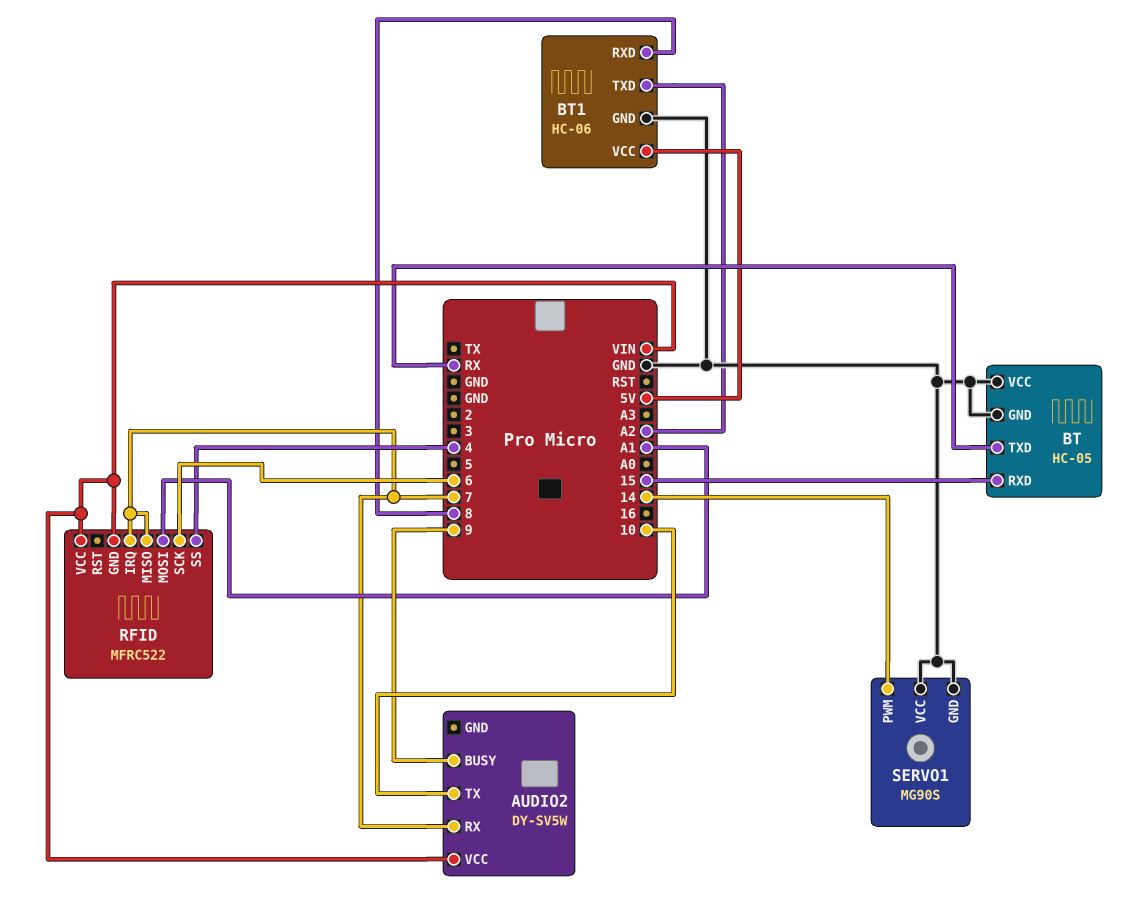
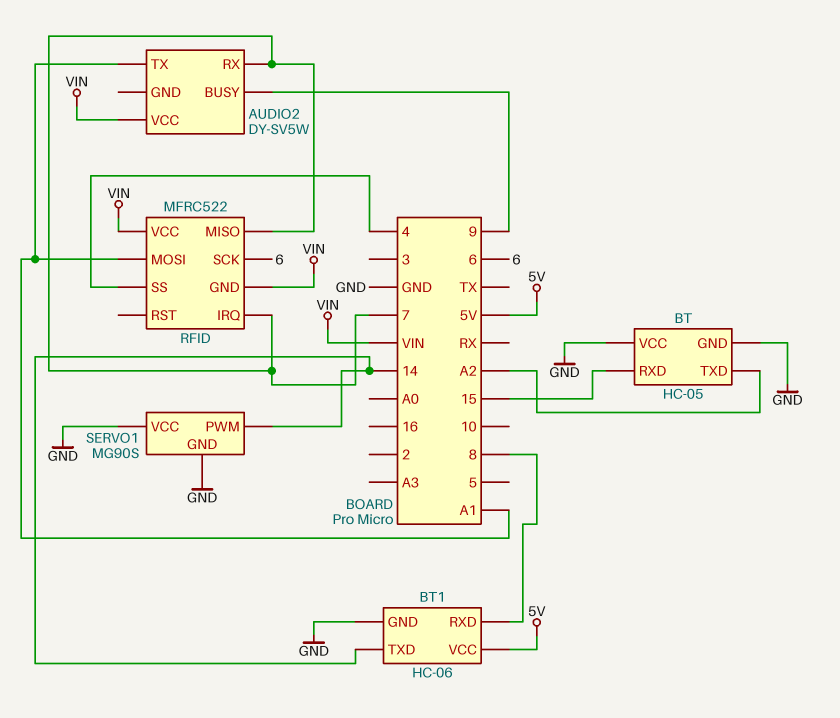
AUDIO2 pin TX: 10 -> A1
BT pin TXD: RX -> A2
BT1 pin TXD: A2 -> 14

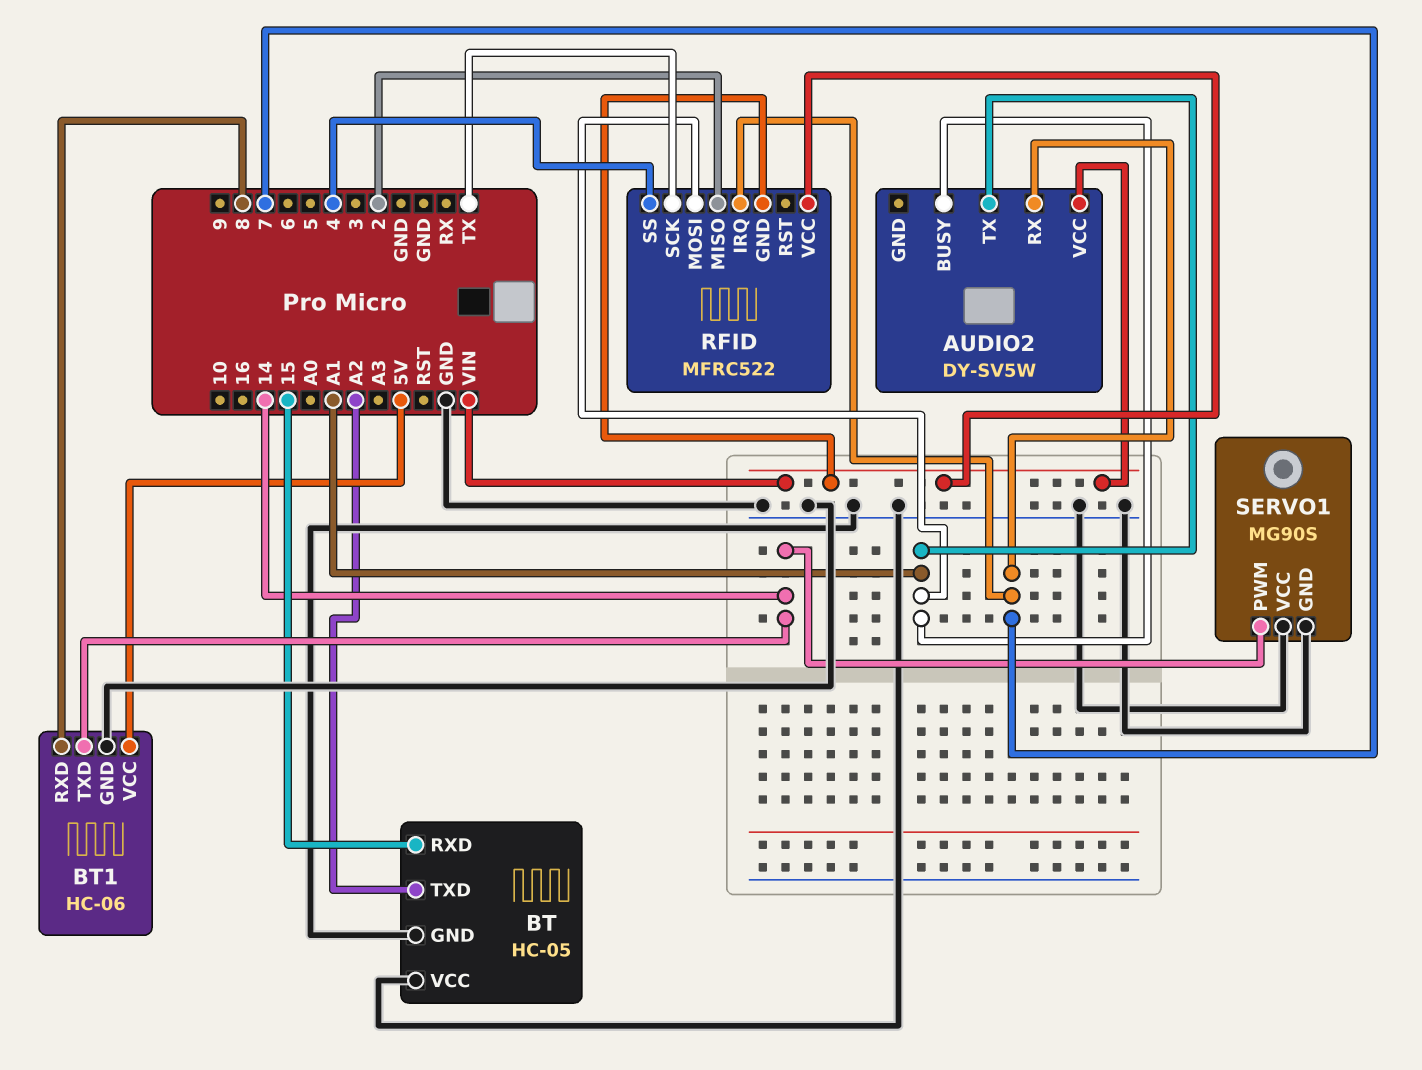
AUDIO2 pin BUSY: 9 -> A1
RFID pin MISO: 7 -> 2
RFID pin SCK: 6 -> TX

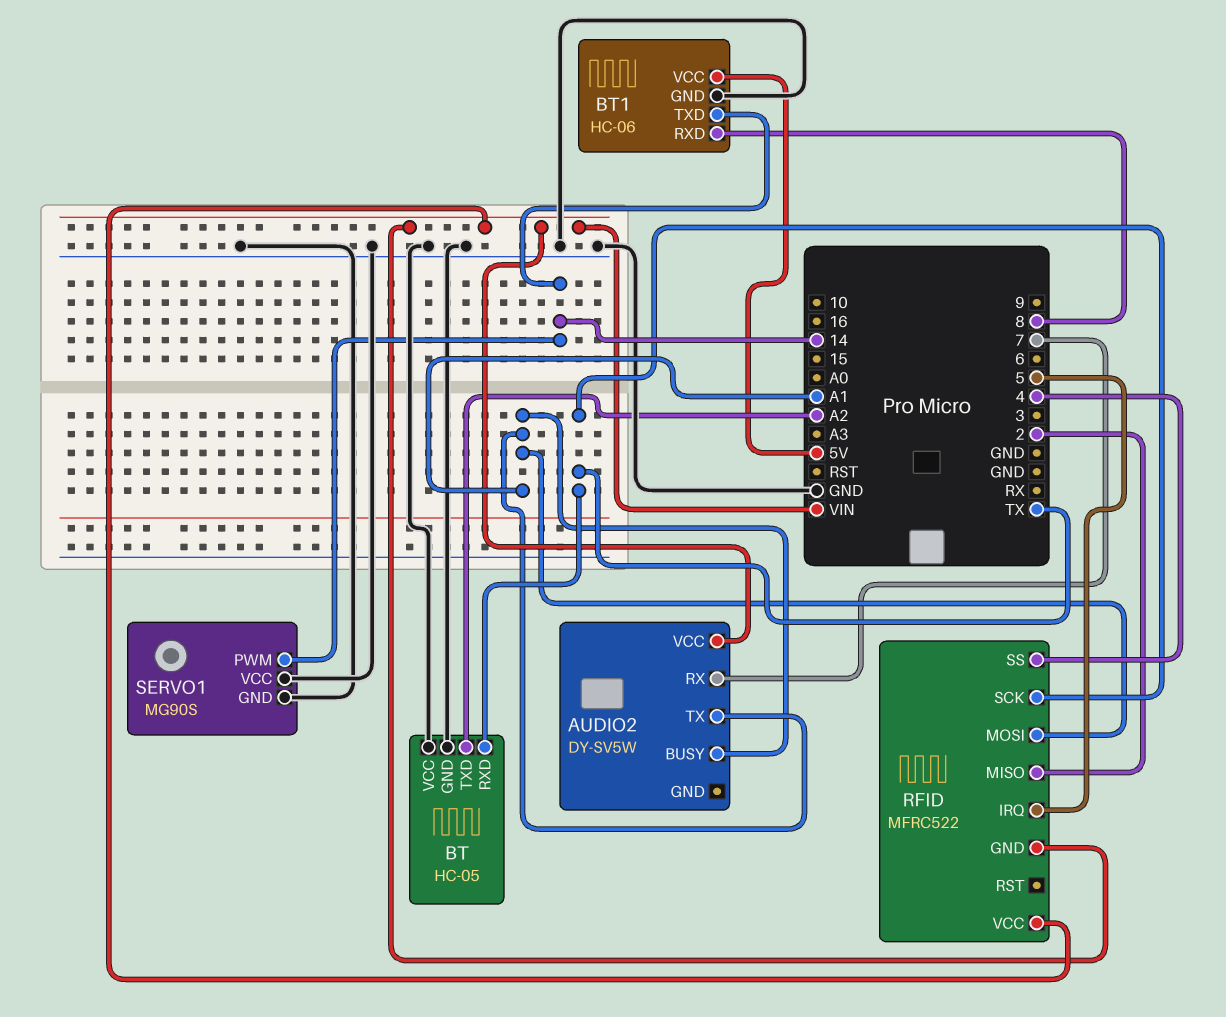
BT pin RXD: 15 -> TX
RFID pin IRQ: 7 -> 5

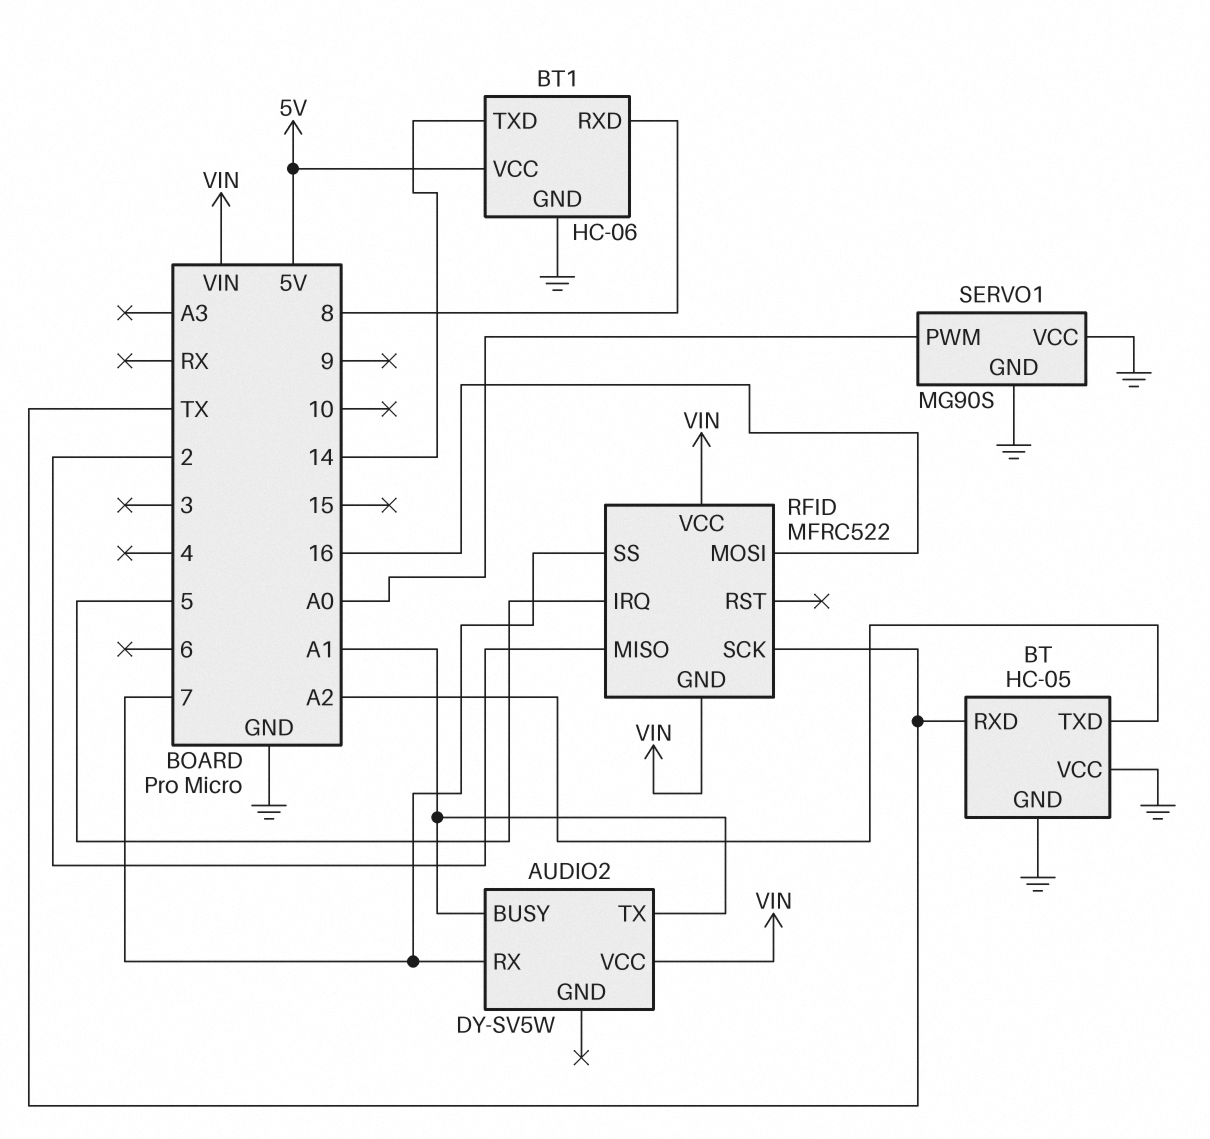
RFID pin MOSI: A1 -> 16
RFID pin SS: 4 -> 7
SERVO1 pin PWM: 14 -> A0

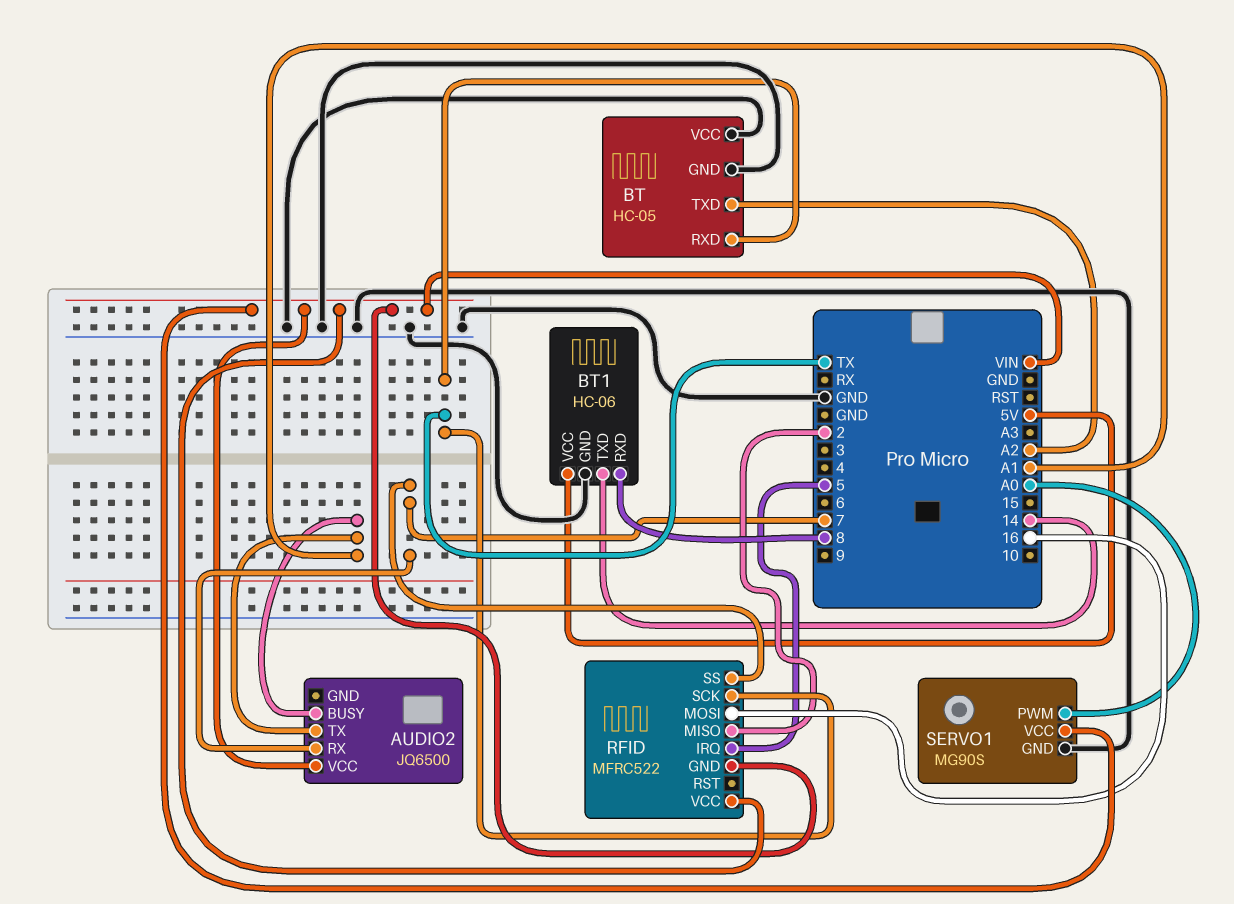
AUDIO2: DY-SV5W -> JQ6500
SERVO1 pin VCC: GND -> VIN

